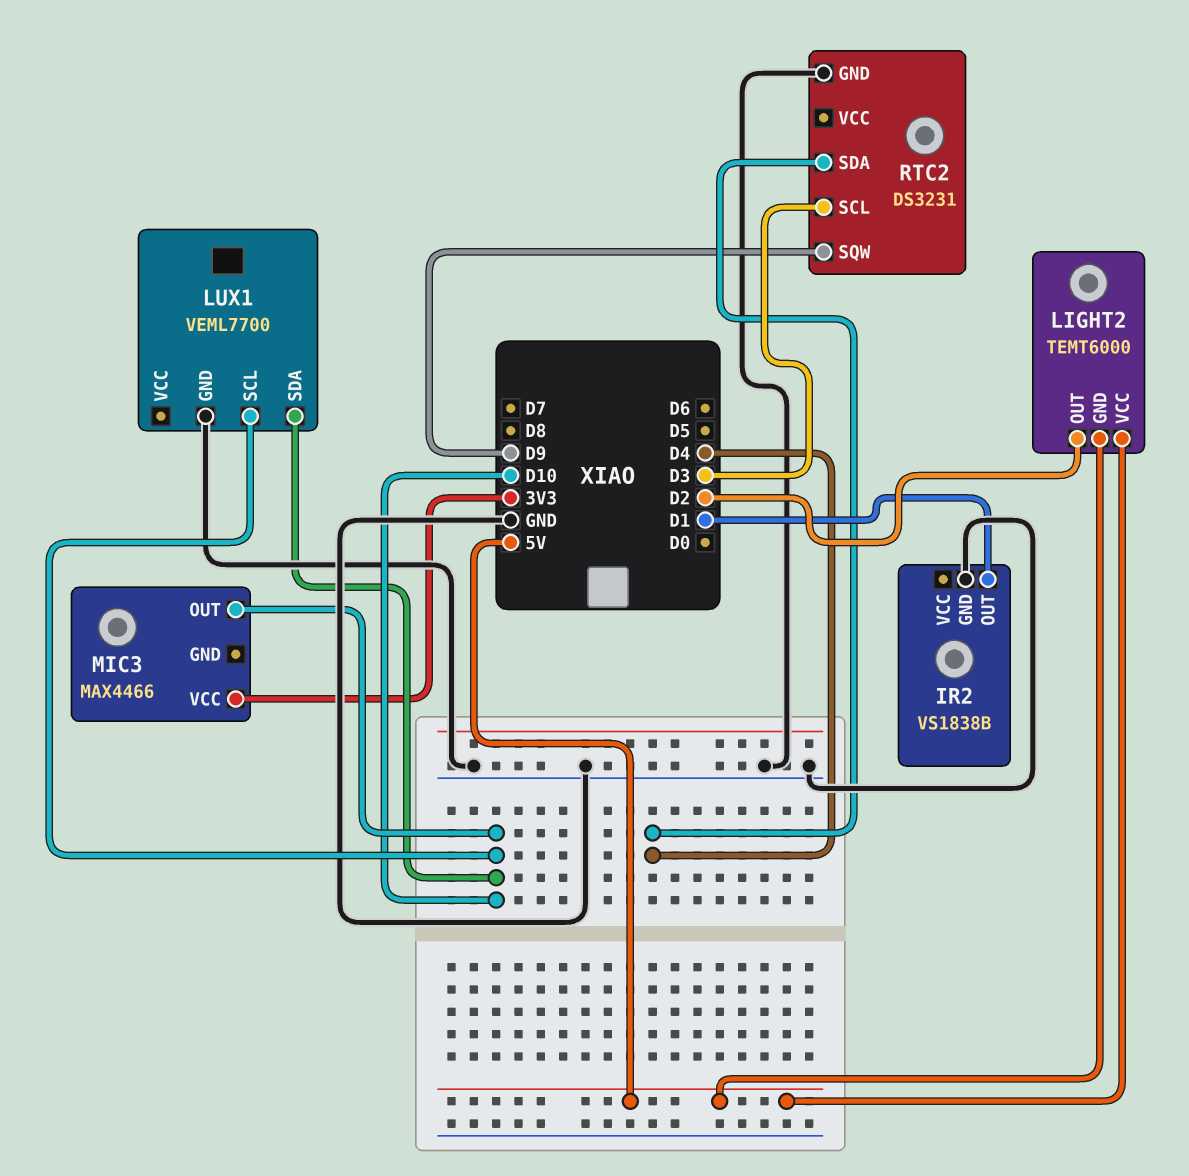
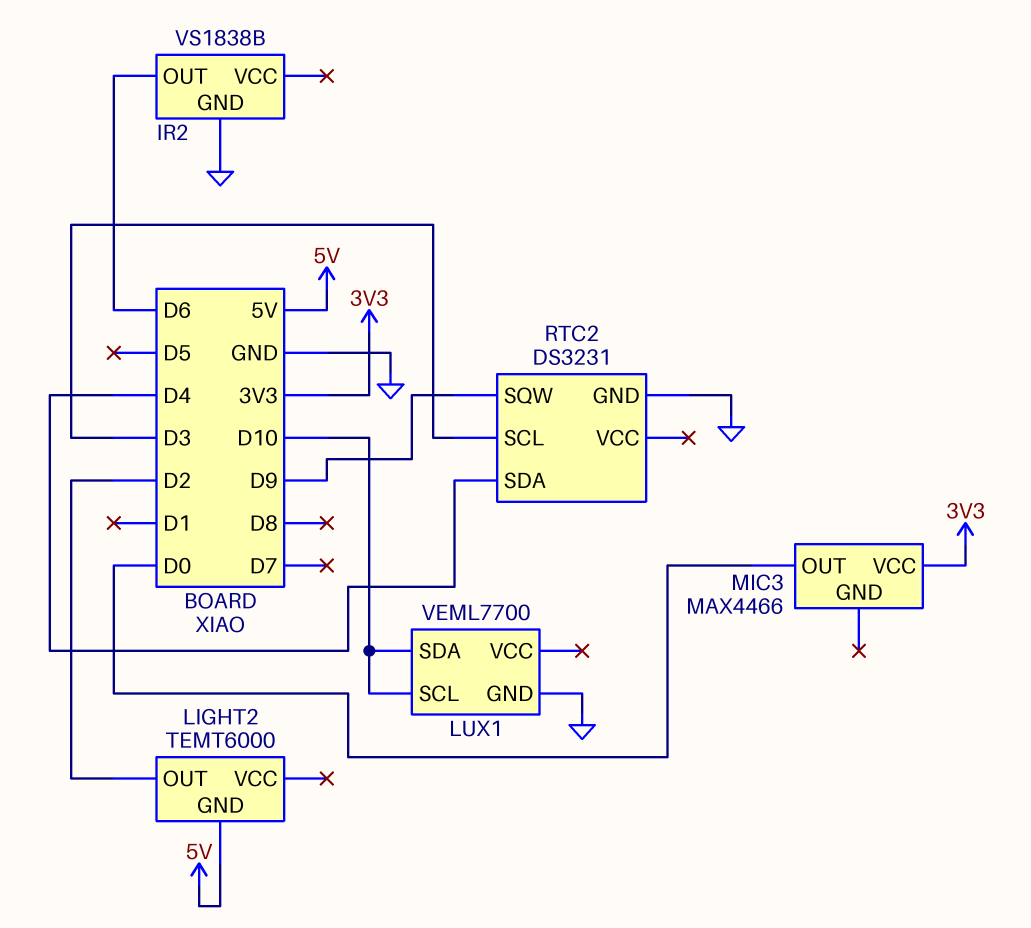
IR2 pin OUT: D1 -> D6
LIGHT2 pin VCC: 5V -> none
MIC3 pin OUT: D10 -> D0

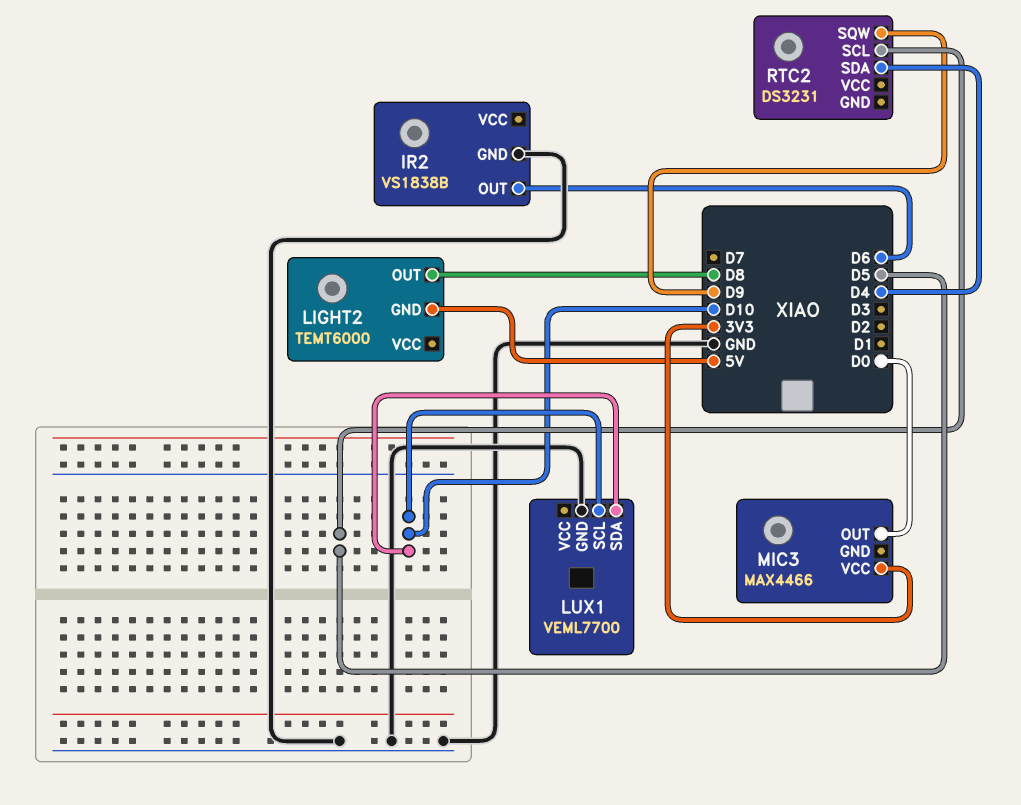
LIGHT2 pin OUT: D2 -> D8
RTC2 pin GND: GND -> none
RTC2 pin SCL: D3 -> D5

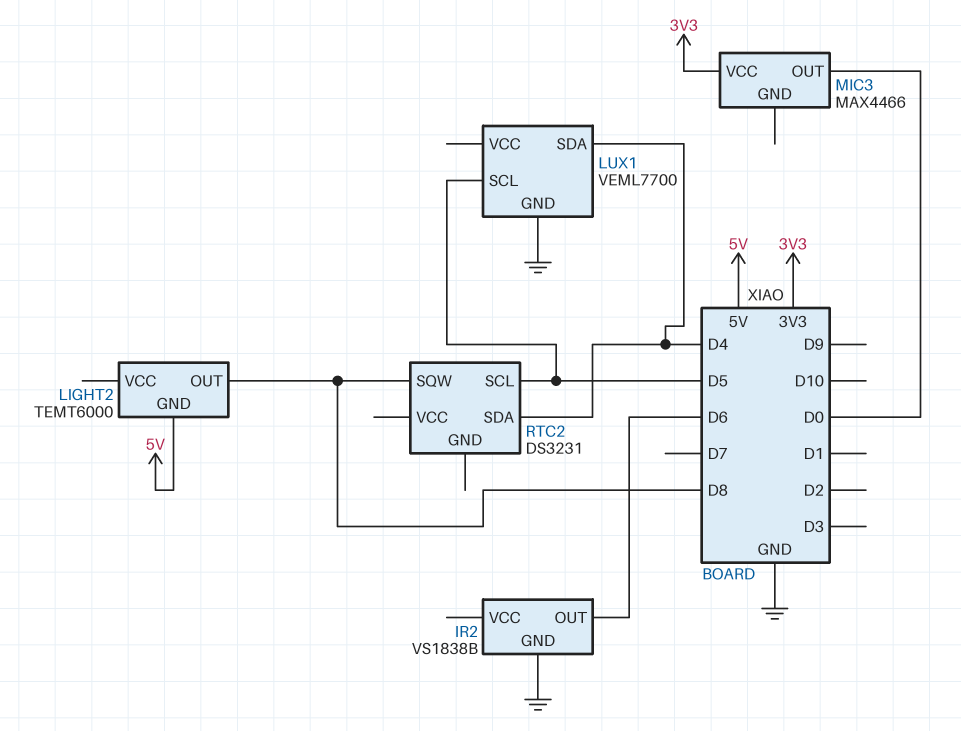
LUX1 pin SCL: D10 -> D5
LUX1 pin SDA: D10 -> D4
RTC2 pin SQW: D9 -> D8

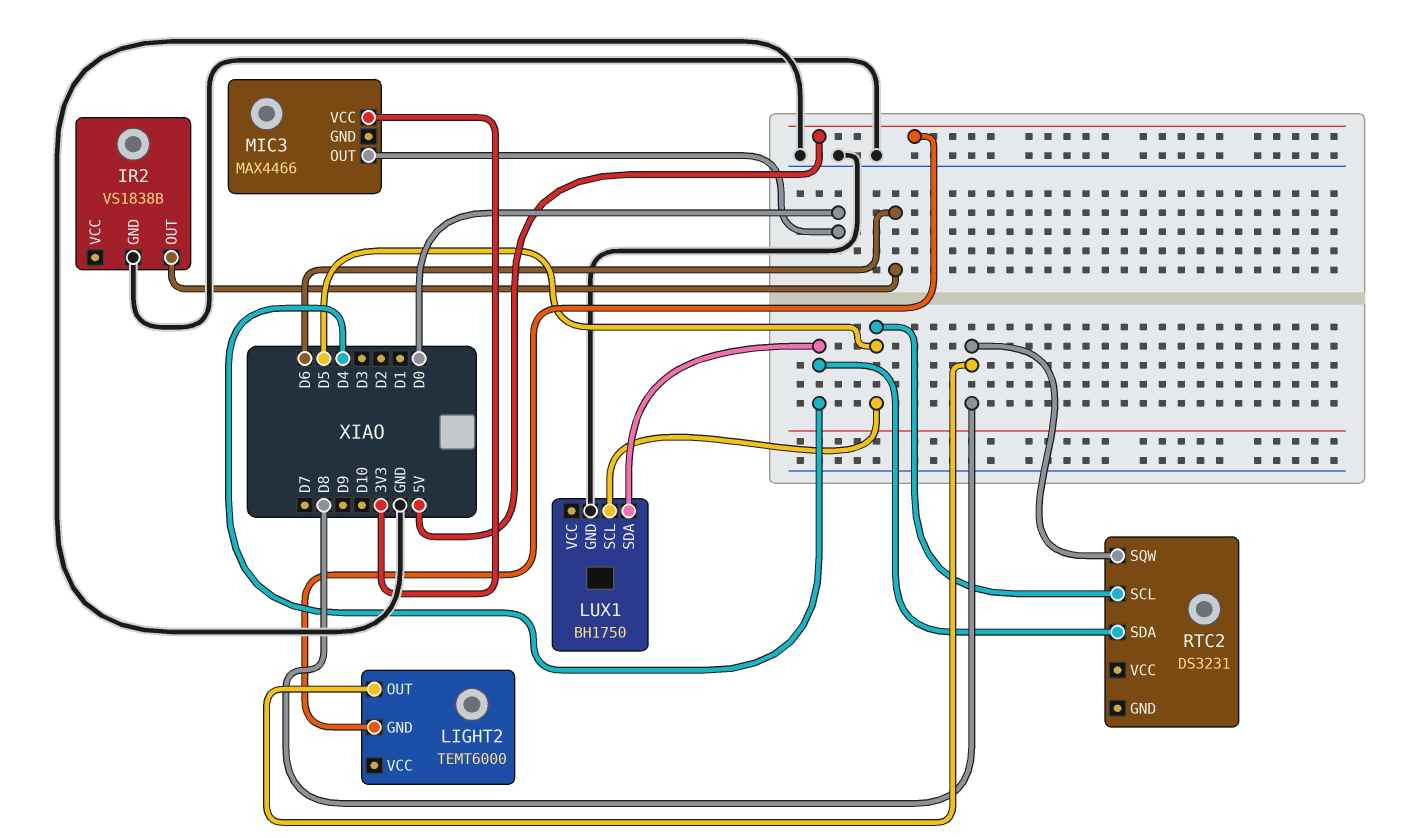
LUX1: VEML7700 -> BH1750

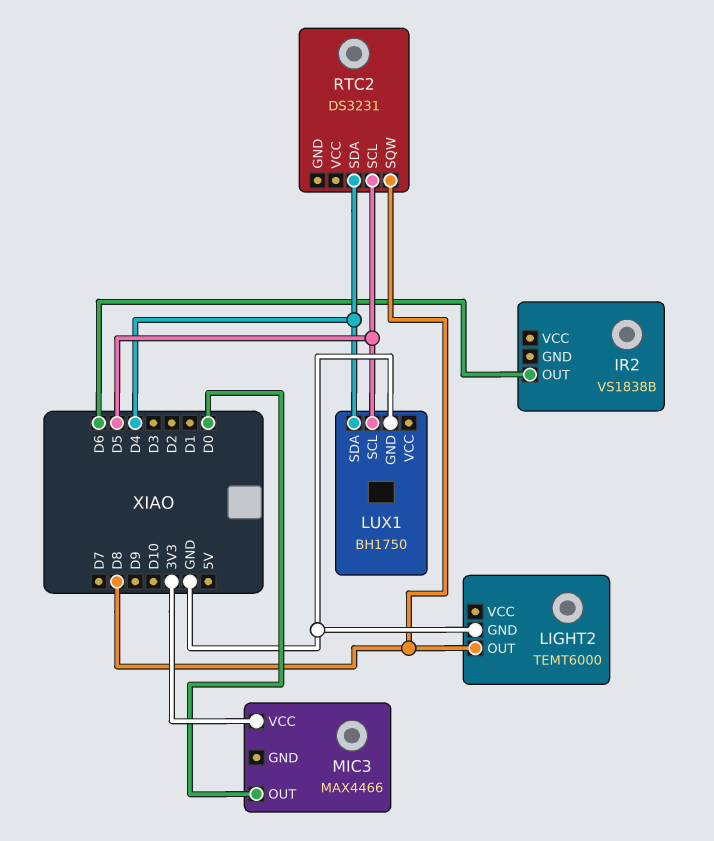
IR2 pin GND: GND -> none
LIGHT2 pin GND: 5V -> GND

